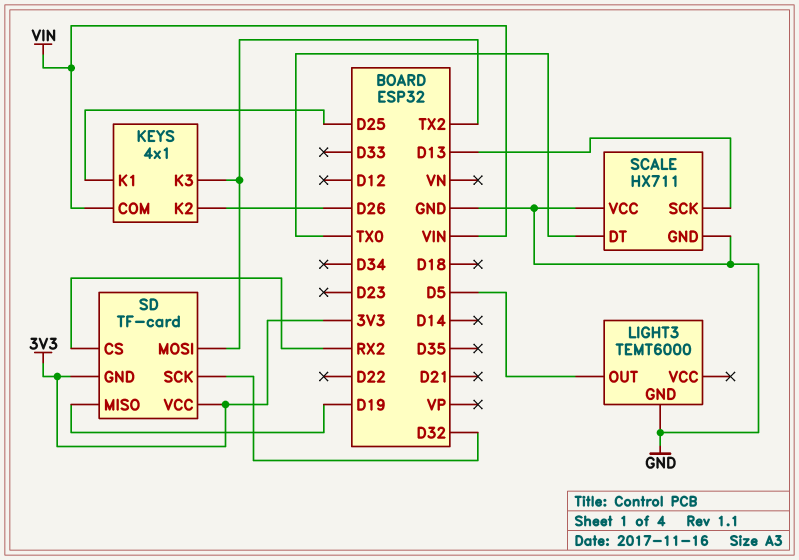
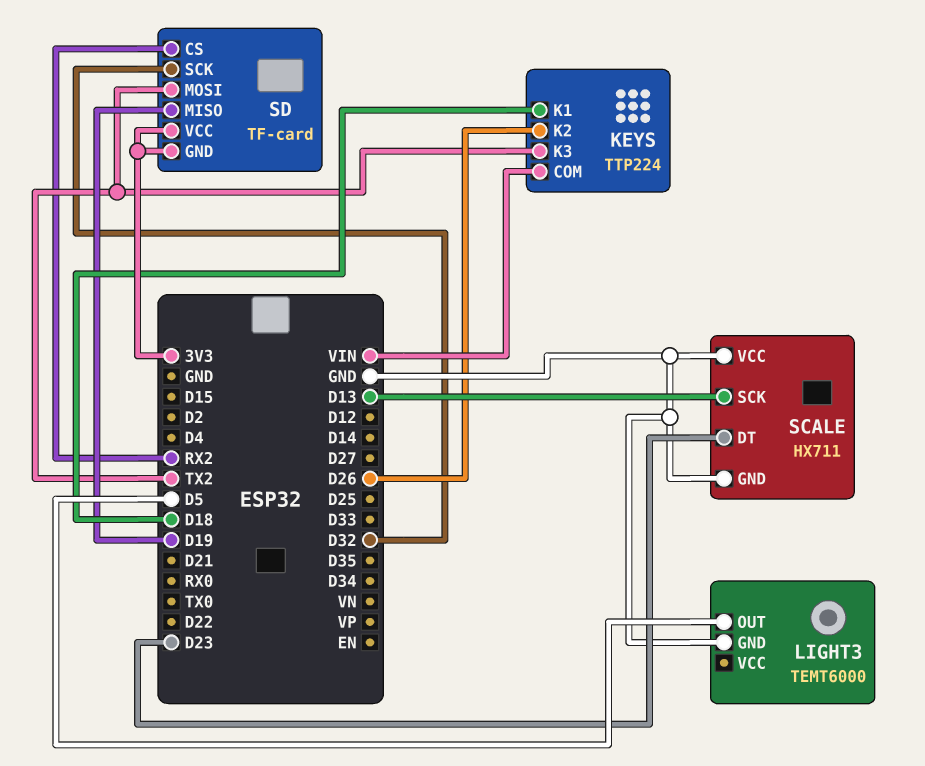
KEYS: 4x1 -> TTP224
KEYS pin K1: D25 -> D18
SCALE pin DT: TX0 -> D23

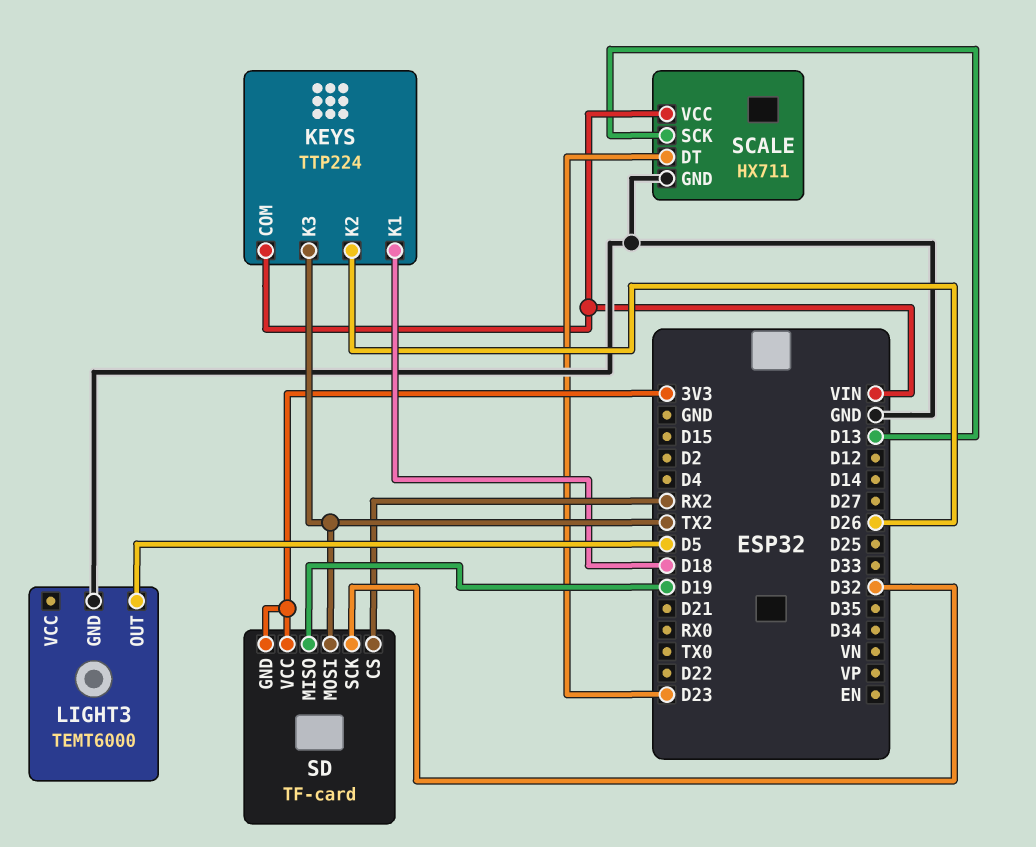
SCALE pin VCC: GND -> VIN

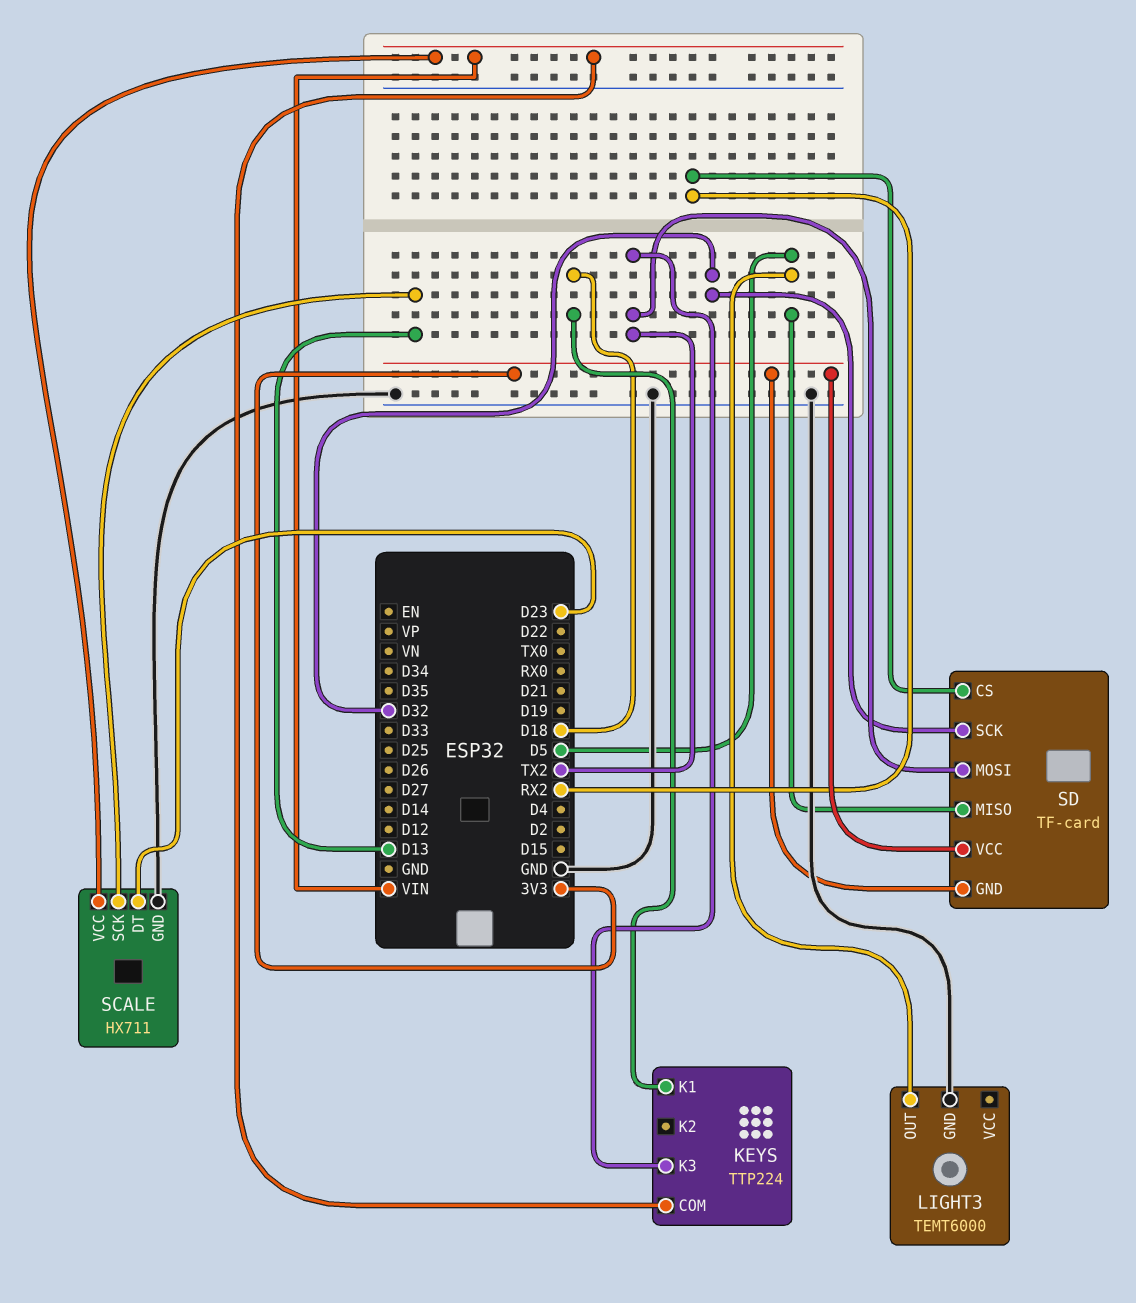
KEYS pin K2: D26 -> none
SD pin MISO: D19 -> D5

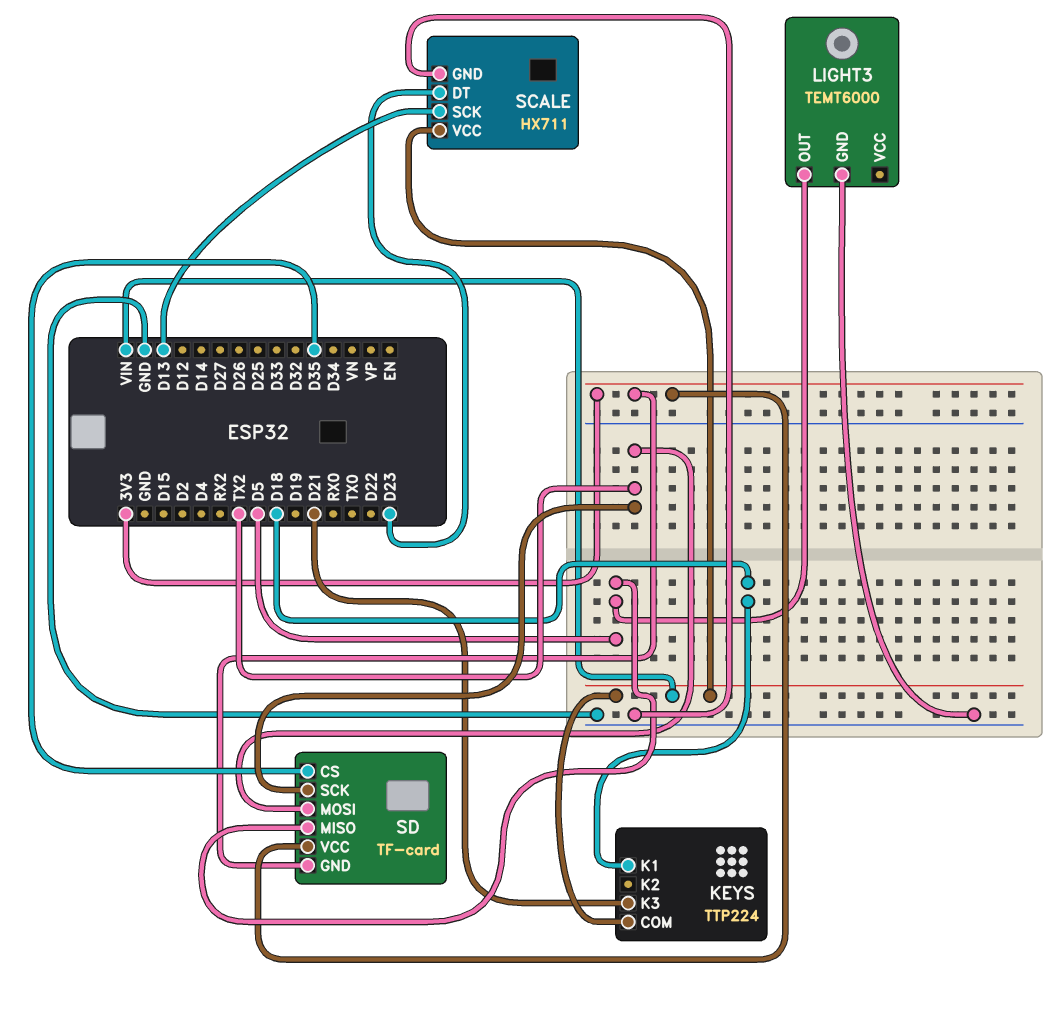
KEYS pin K3: TX2 -> D21
SD pin CS: RX2 -> D35
SD pin SCK: D32 -> TX2

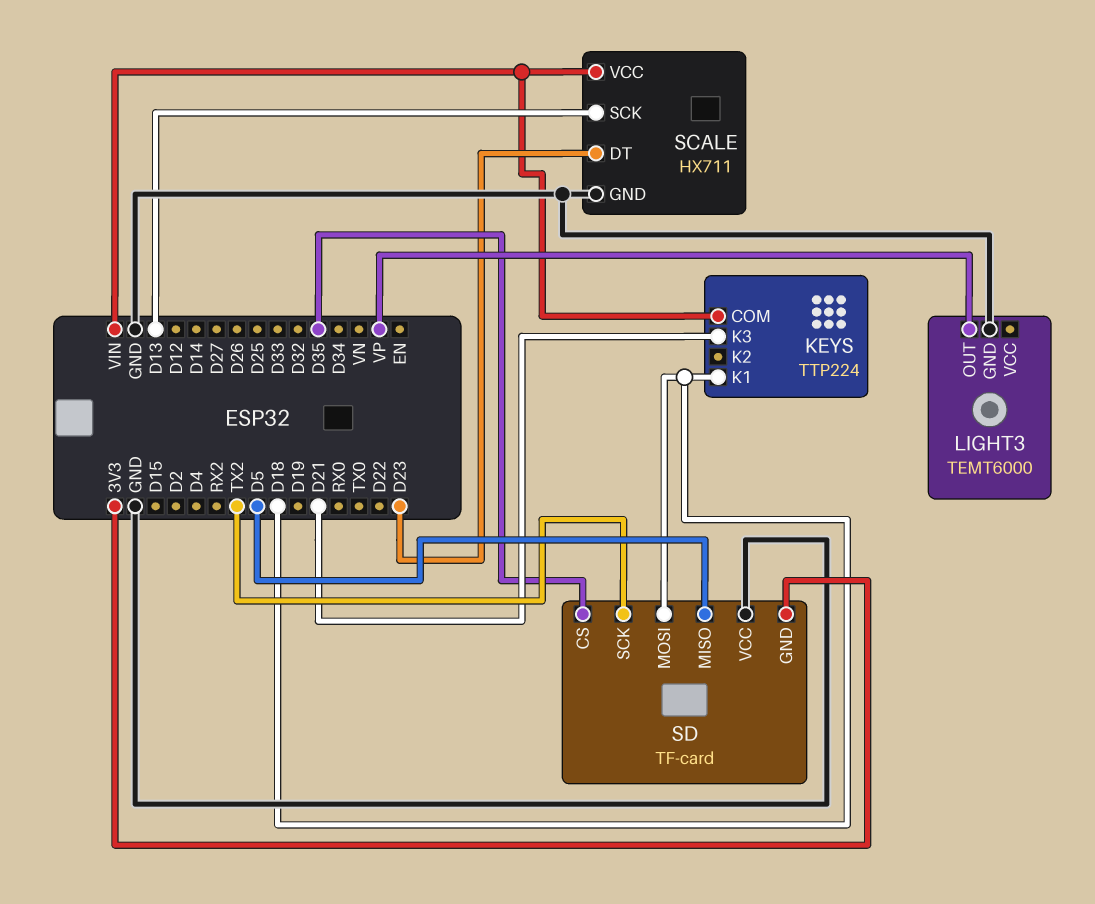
LIGHT3 pin OUT: D5 -> VP
SD pin MOSI: TX2 -> D18
SD pin VCC: 3V3 -> GND

